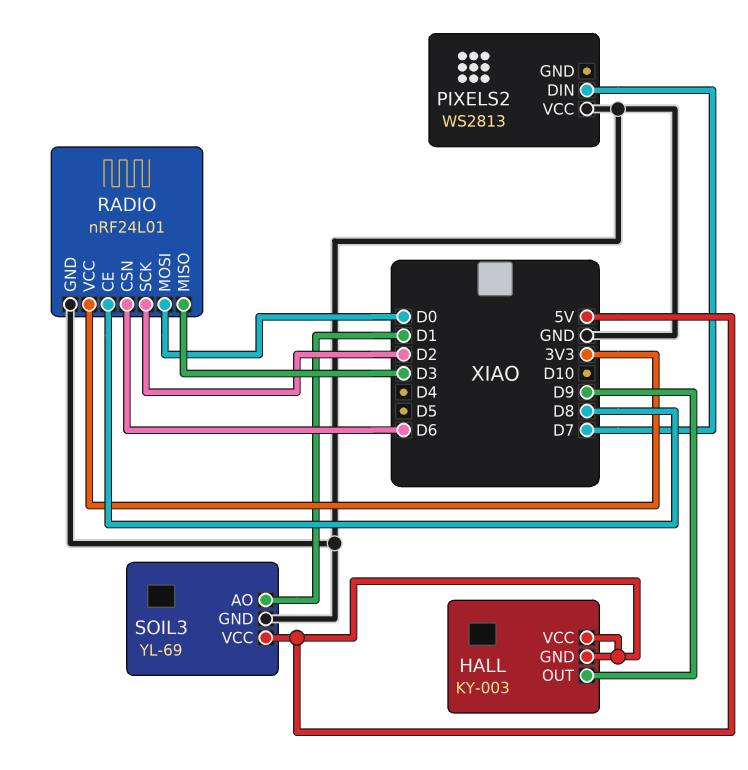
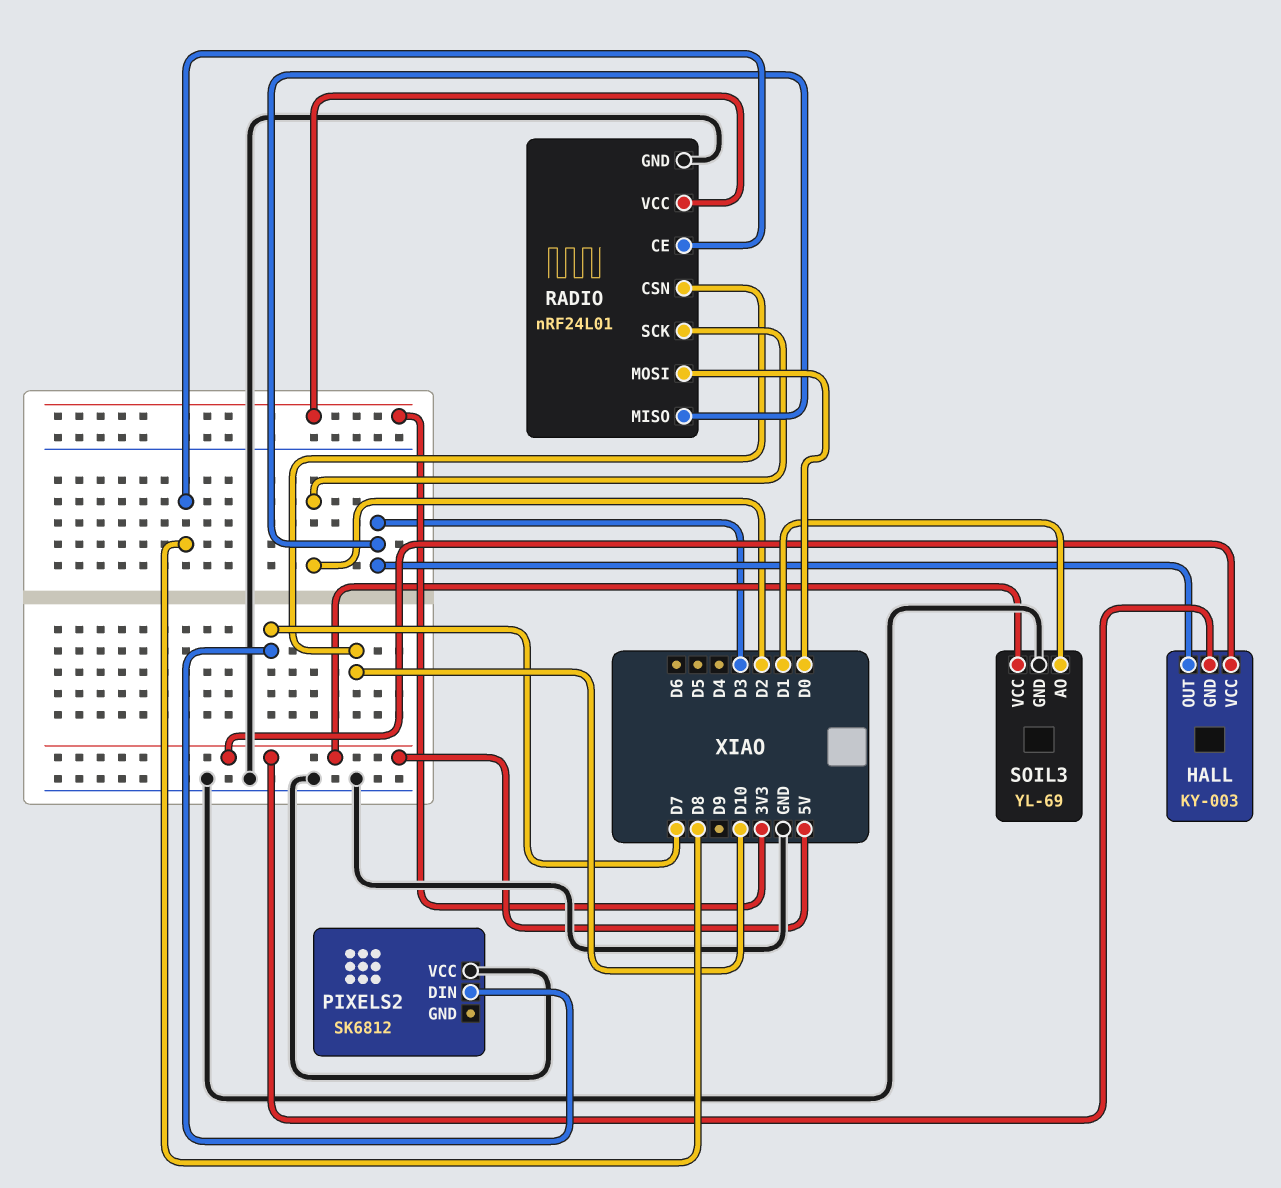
HALL pin OUT: D9 -> D3
PIXELS2: WS2813 -> SK6812
RADIO pin CSN: D6 -> D10

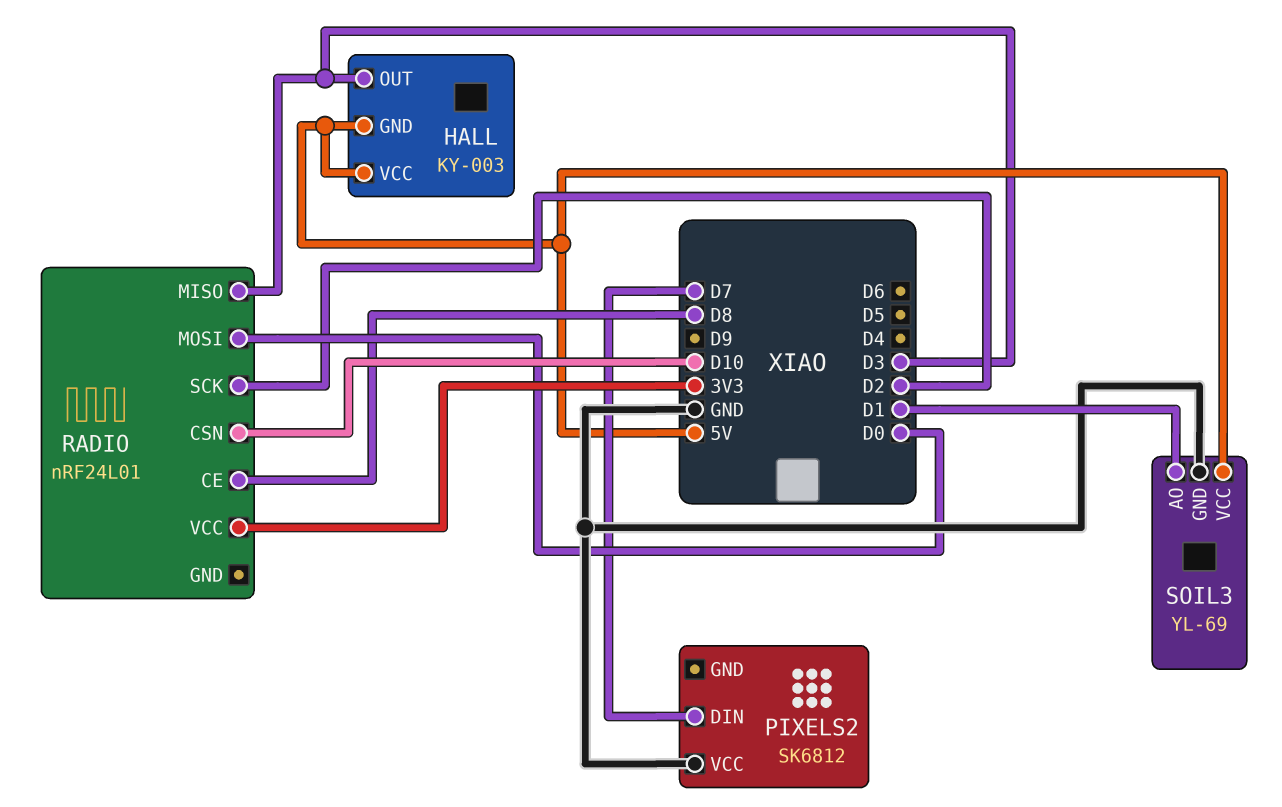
RADIO pin GND: GND -> none

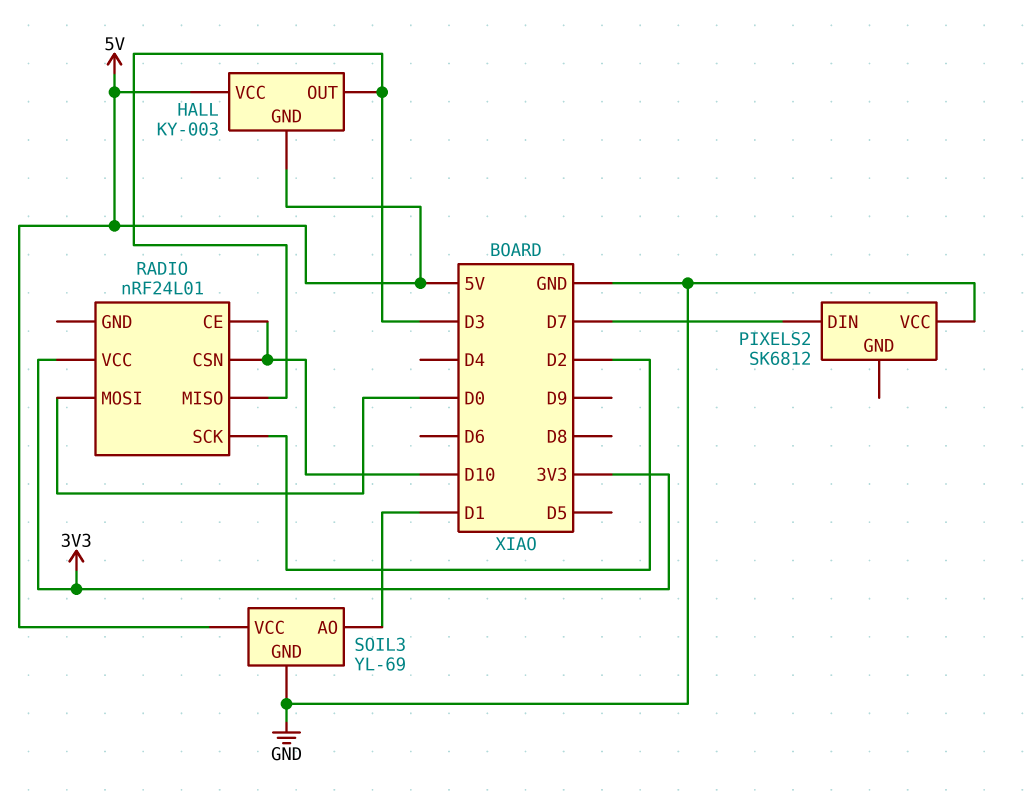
RADIO pin CE: D8 -> D10

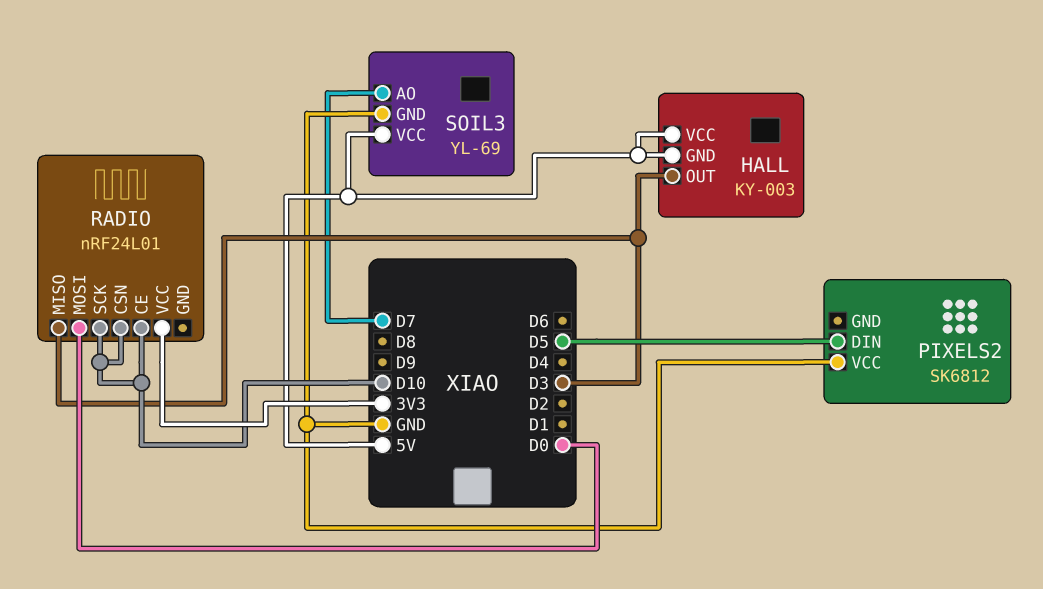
PIXELS2 pin DIN: D7 -> D5
RADIO pin SCK: D2 -> D10
SOIL3 pin AO: D1 -> D7

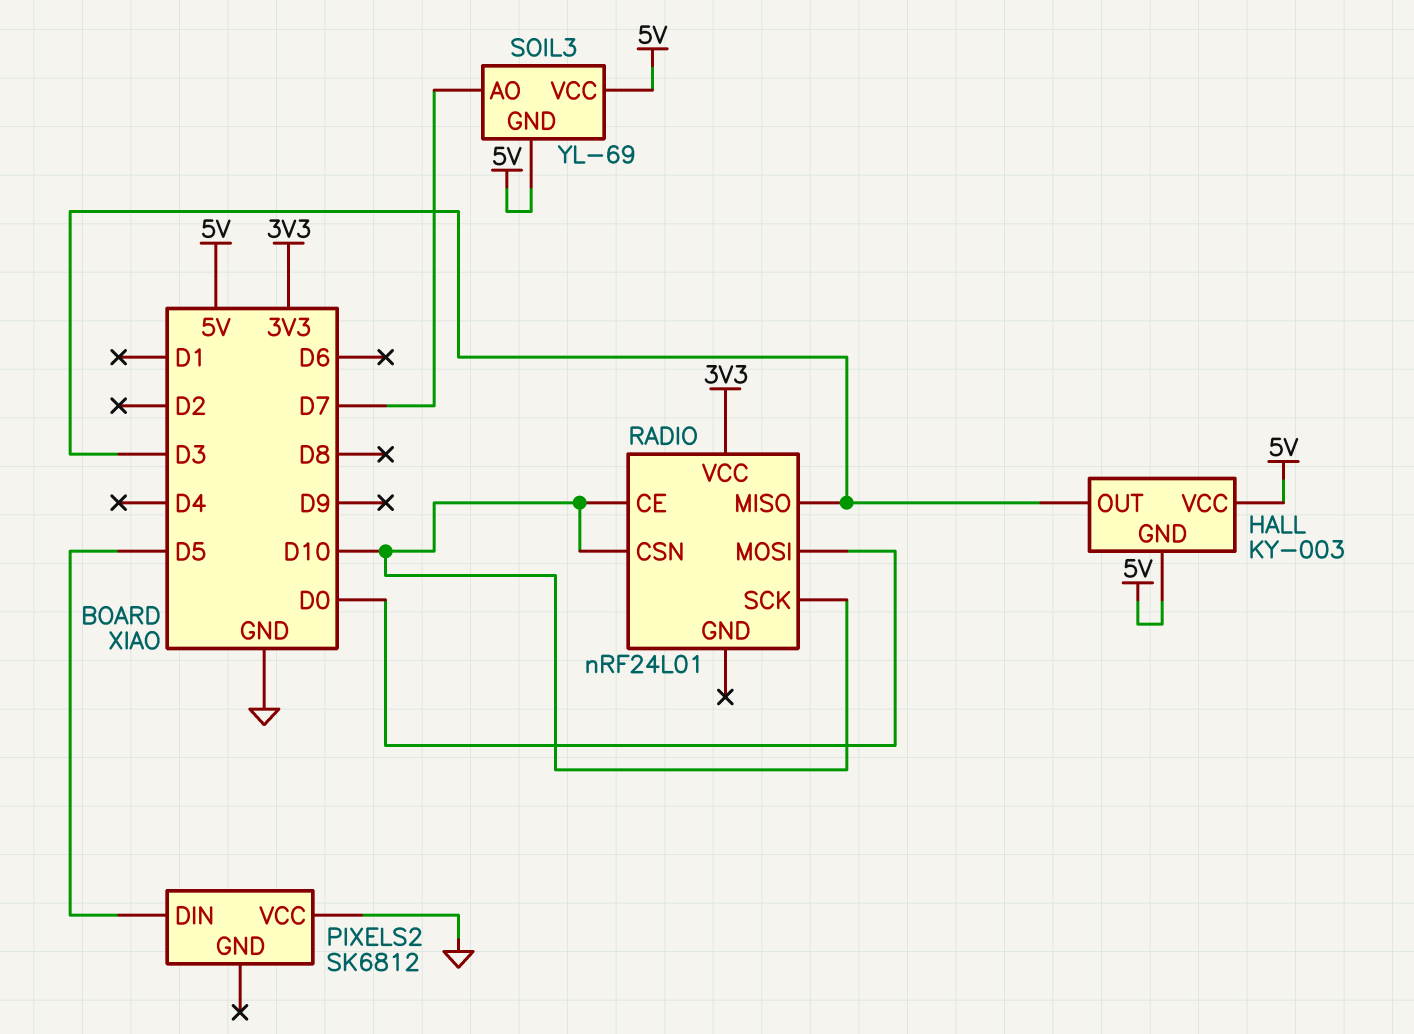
SOIL3 pin GND: GND -> 5V

